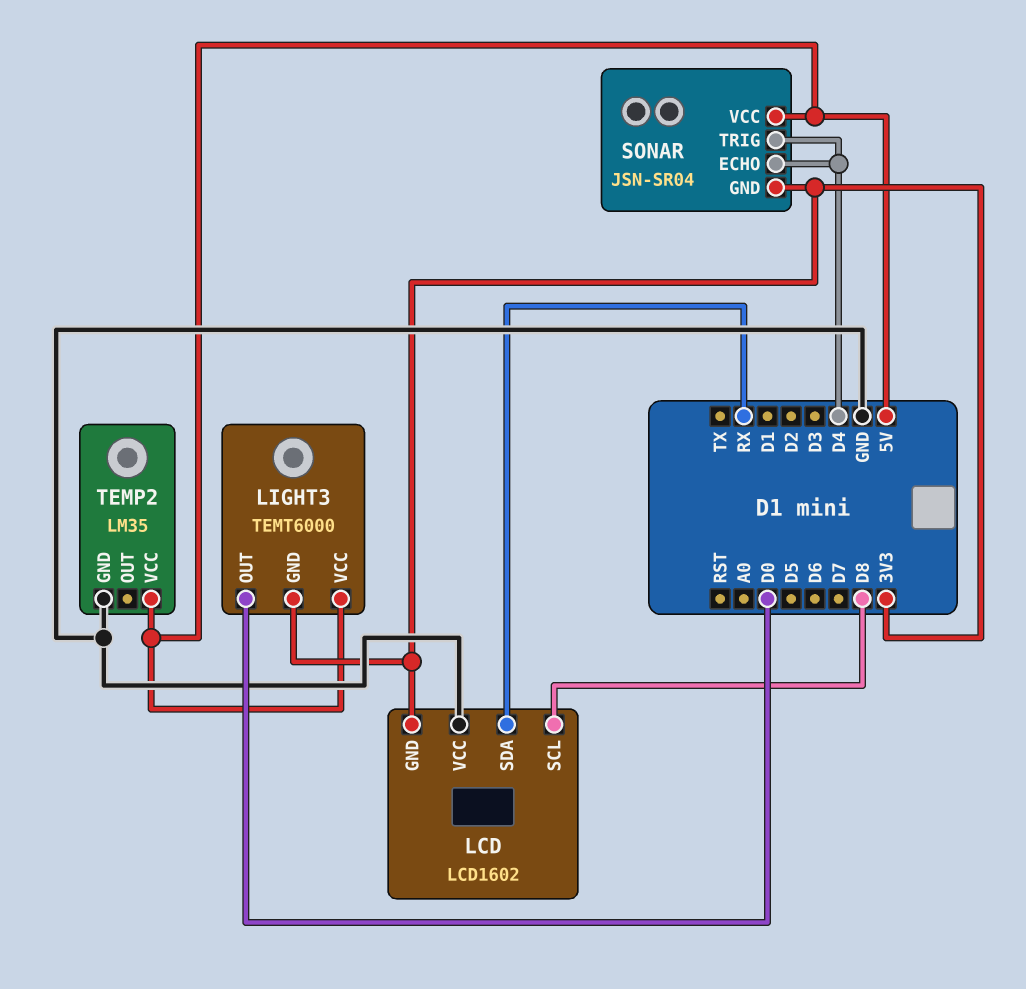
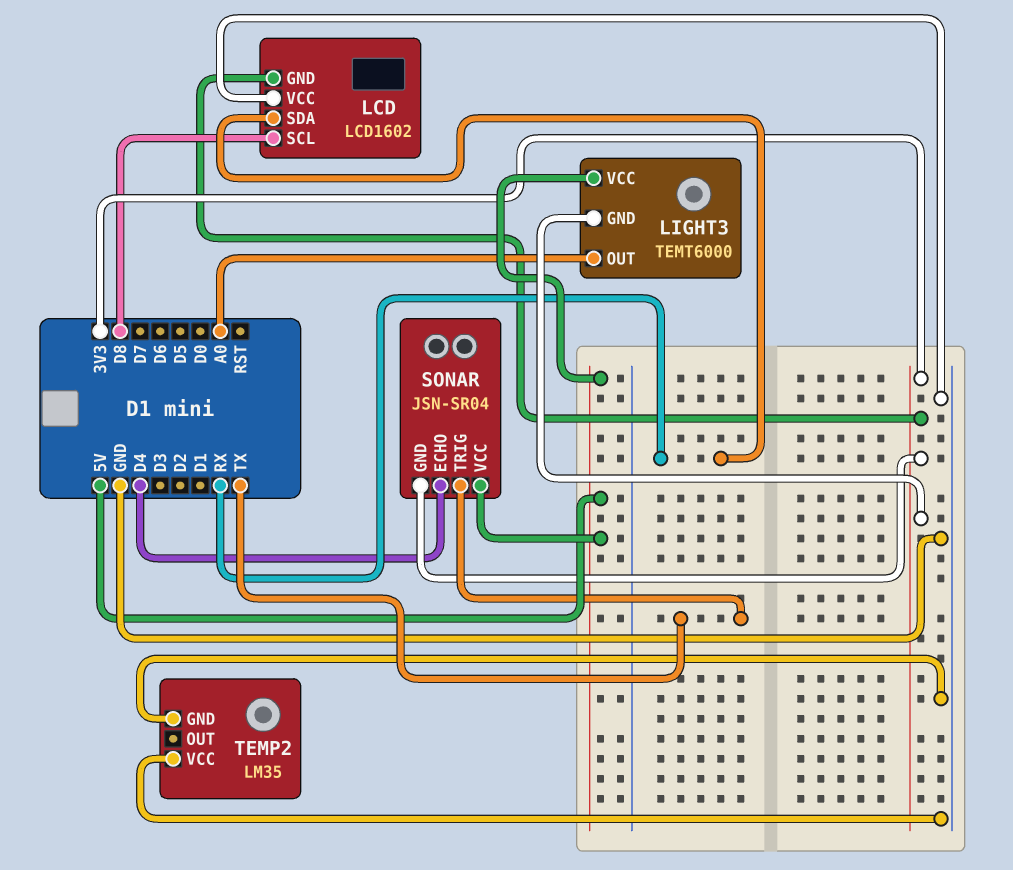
LIGHT3 pin OUT: D0 -> A0
SONAR pin TRIG: D4 -> TX
TEMP2 pin VCC: 5V -> GND

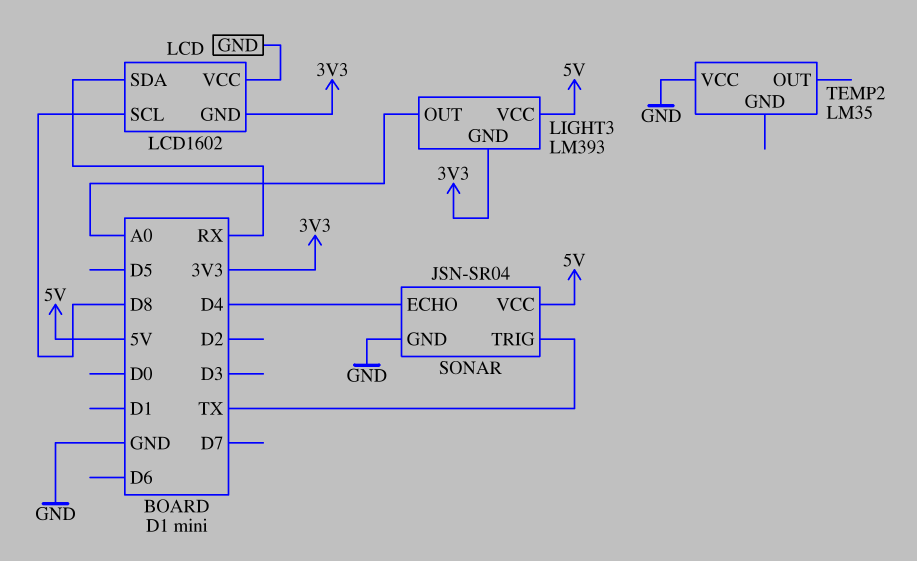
LIGHT3: TEMT6000 -> LM393
SONAR pin GND: 3V3 -> GND
TEMP2 pin GND: GND -> none

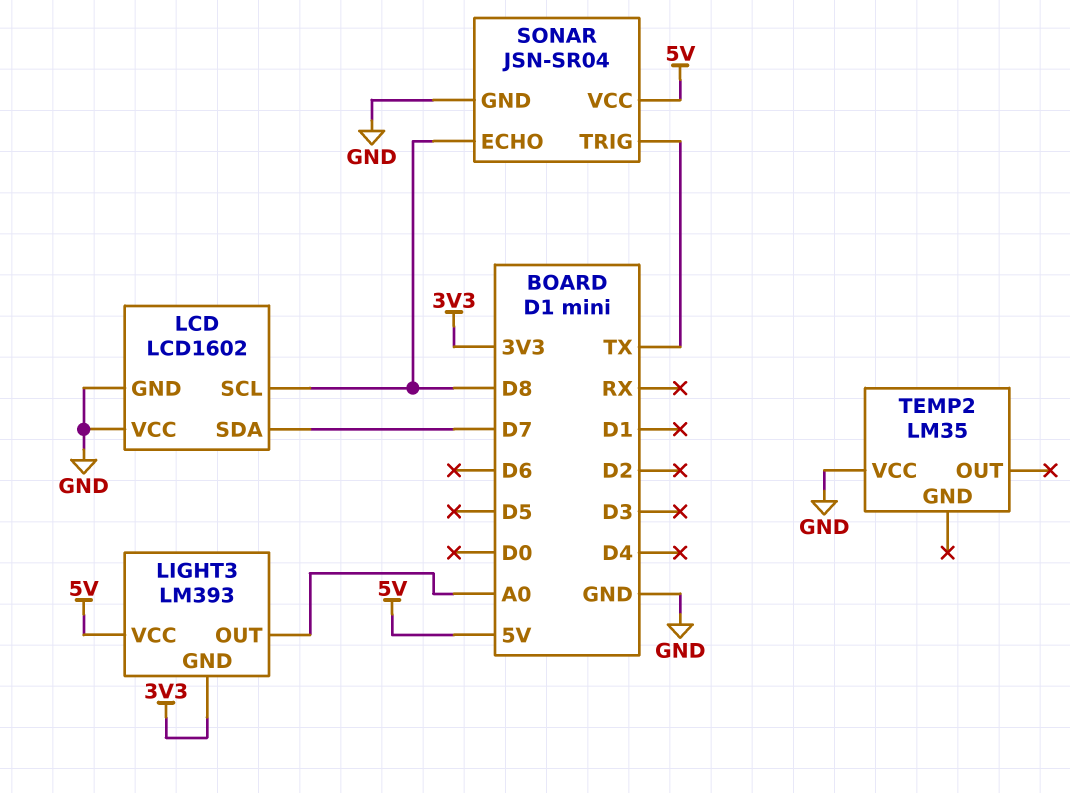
LCD pin GND: 3V3 -> GND
LCD pin SDA: RX -> D7
SONAR pin ECHO: D4 -> D8

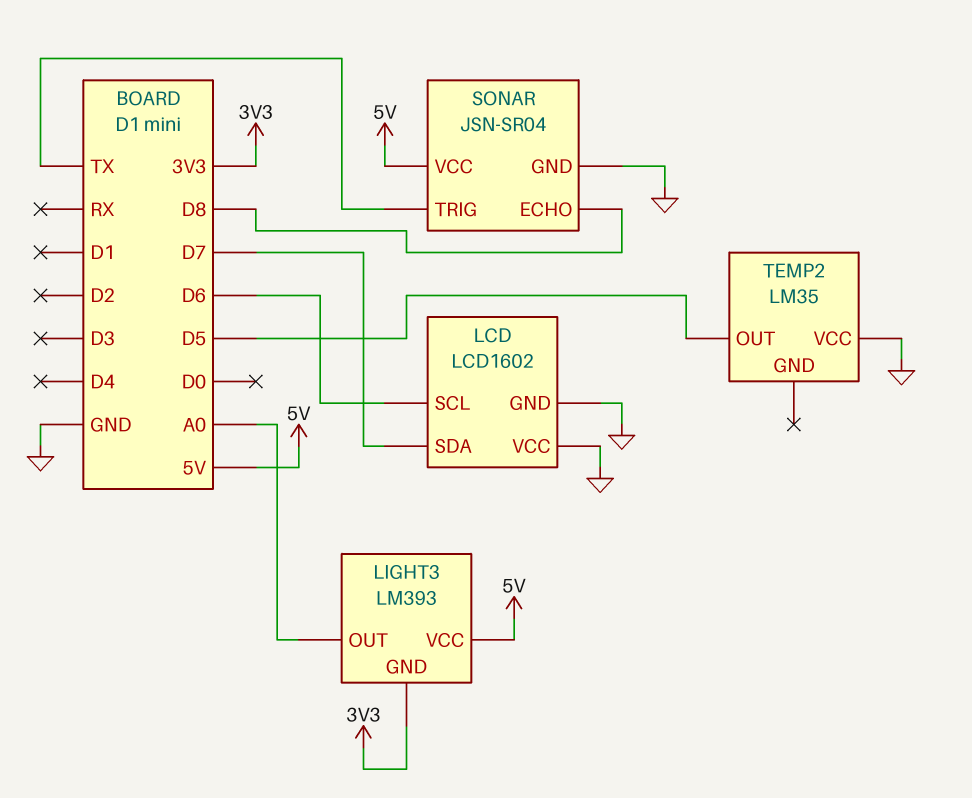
LCD pin SCL: D8 -> D6
TEMP2 pin OUT: none -> D5

